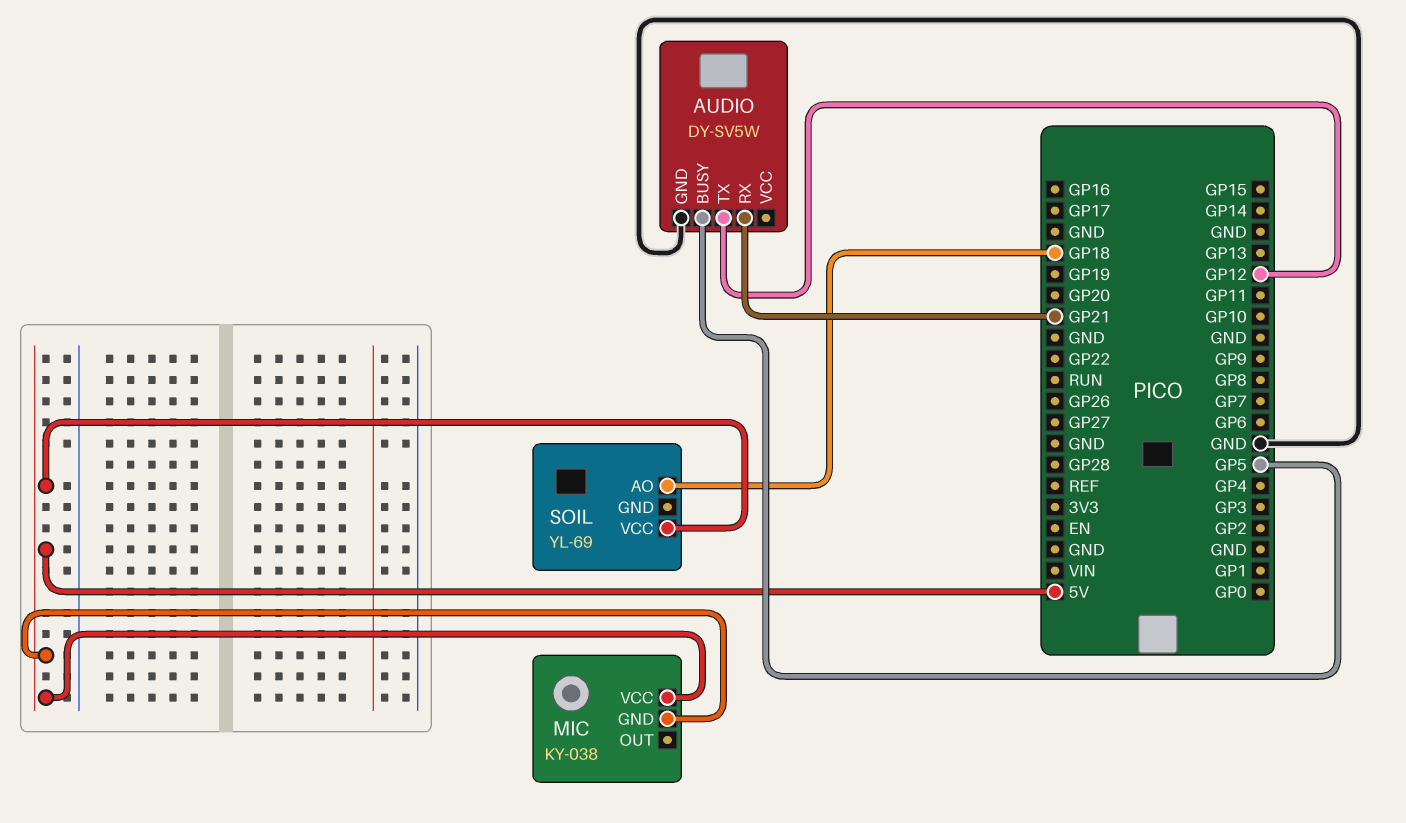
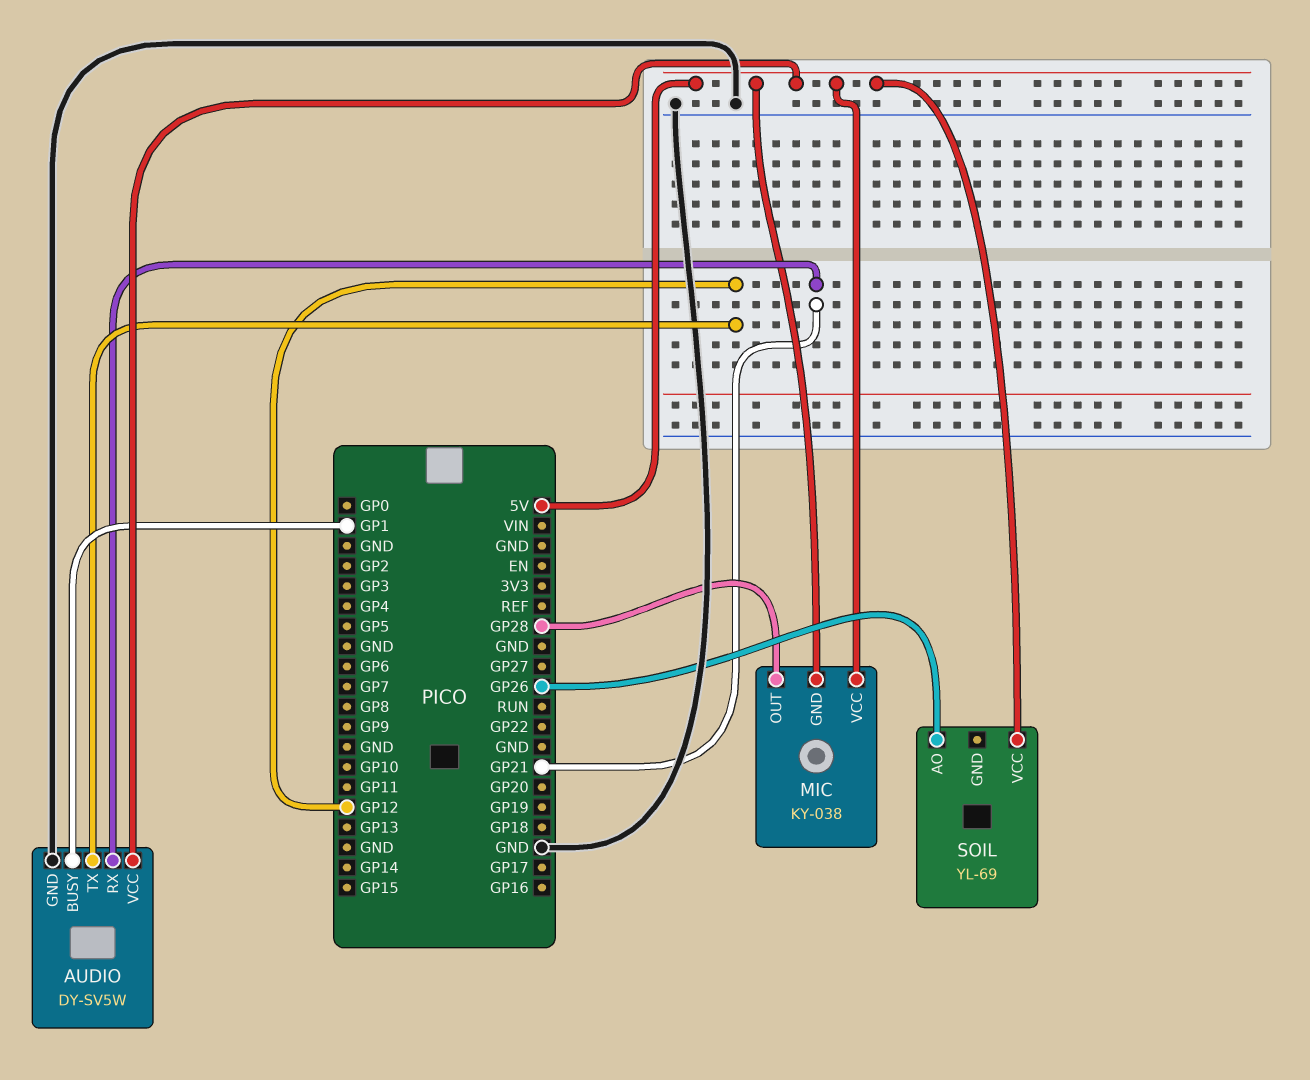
AUDIO pin BUSY: GP5 -> GP1
AUDIO pin VCC: none -> 5V
MIC pin OUT: none -> GP28
SOIL pin AO: GP18 -> GP26

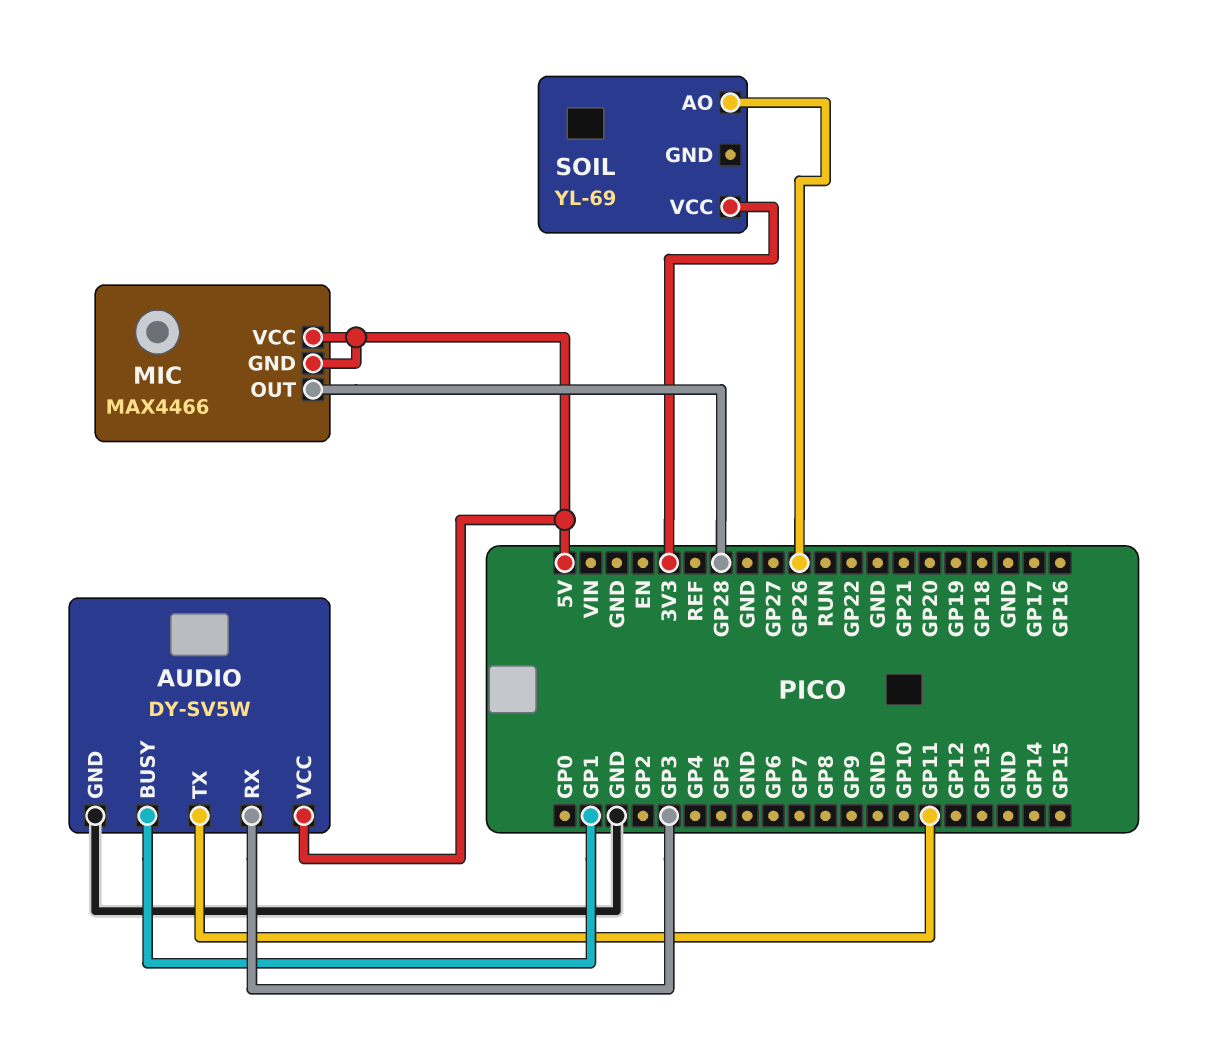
AUDIO pin RX: GP21 -> GP3
AUDIO pin TX: GP12 -> GP11
MIC: KY-038 -> MAX4466
SOIL pin VCC: 5V -> 3V3

